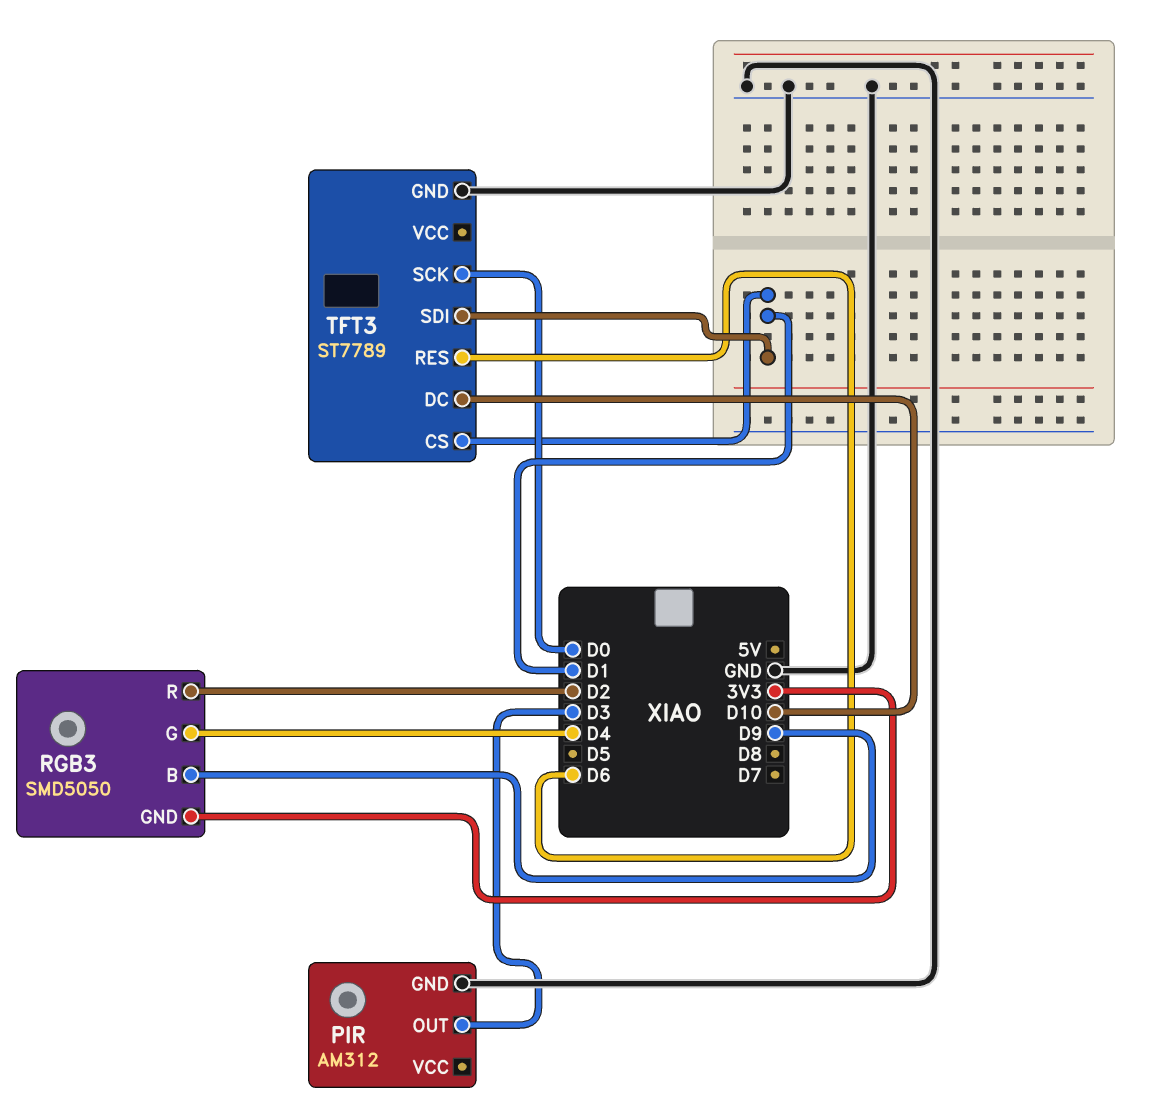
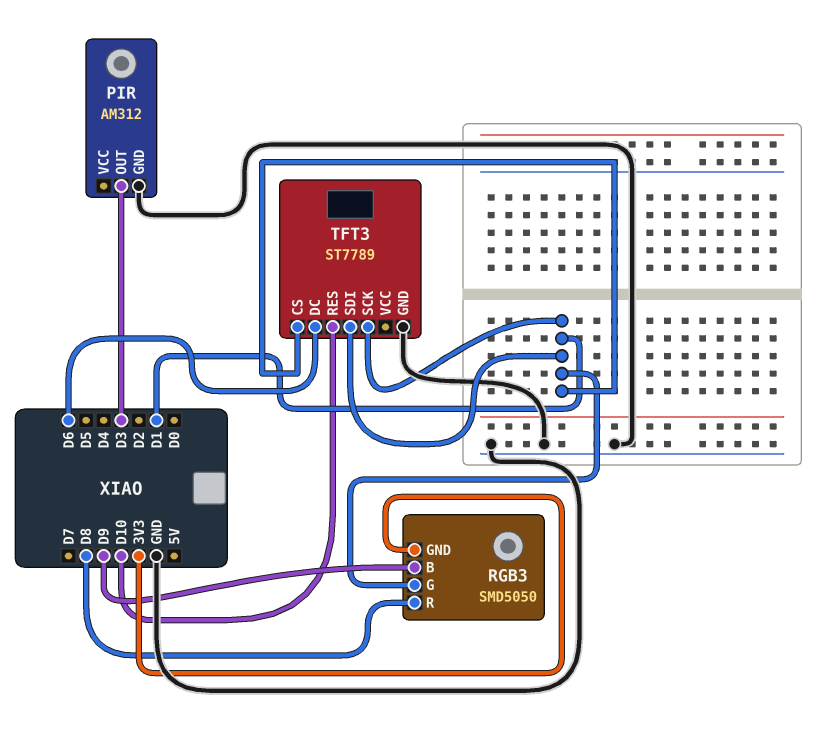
RGB3 pin G: D4 -> D1
RGB3 pin R: D2 -> D8
TFT3 pin DC: D10 -> D6
TFT3 pin RES: D6 -> D10
TFT3 pin SCK: D0 -> D1

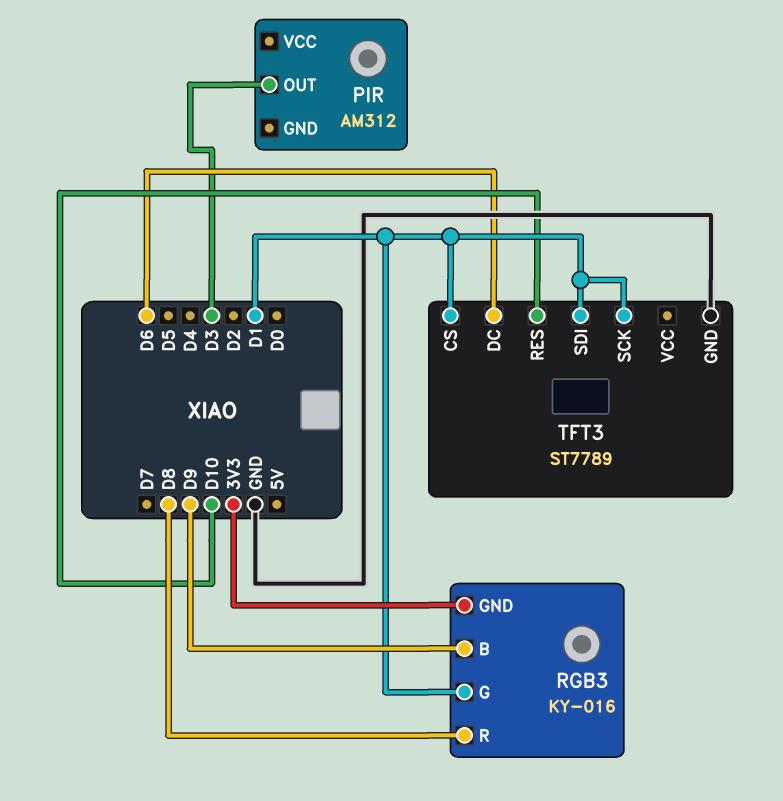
PIR pin GND: GND -> none
RGB3: SMD5050 -> KY-016

